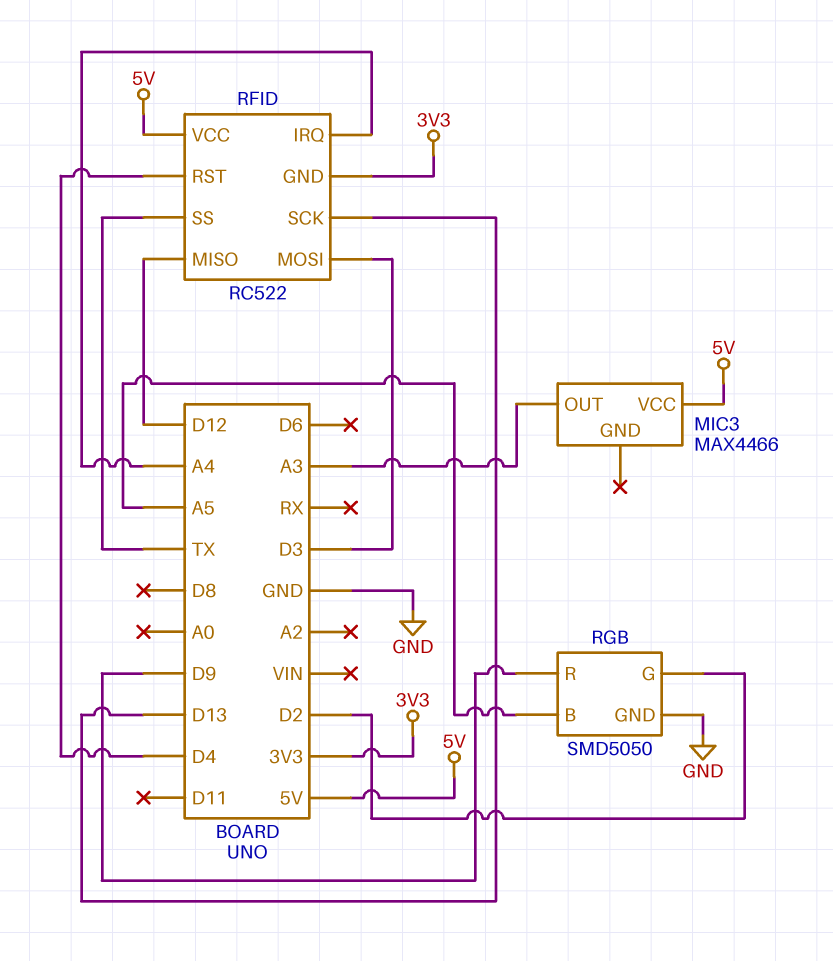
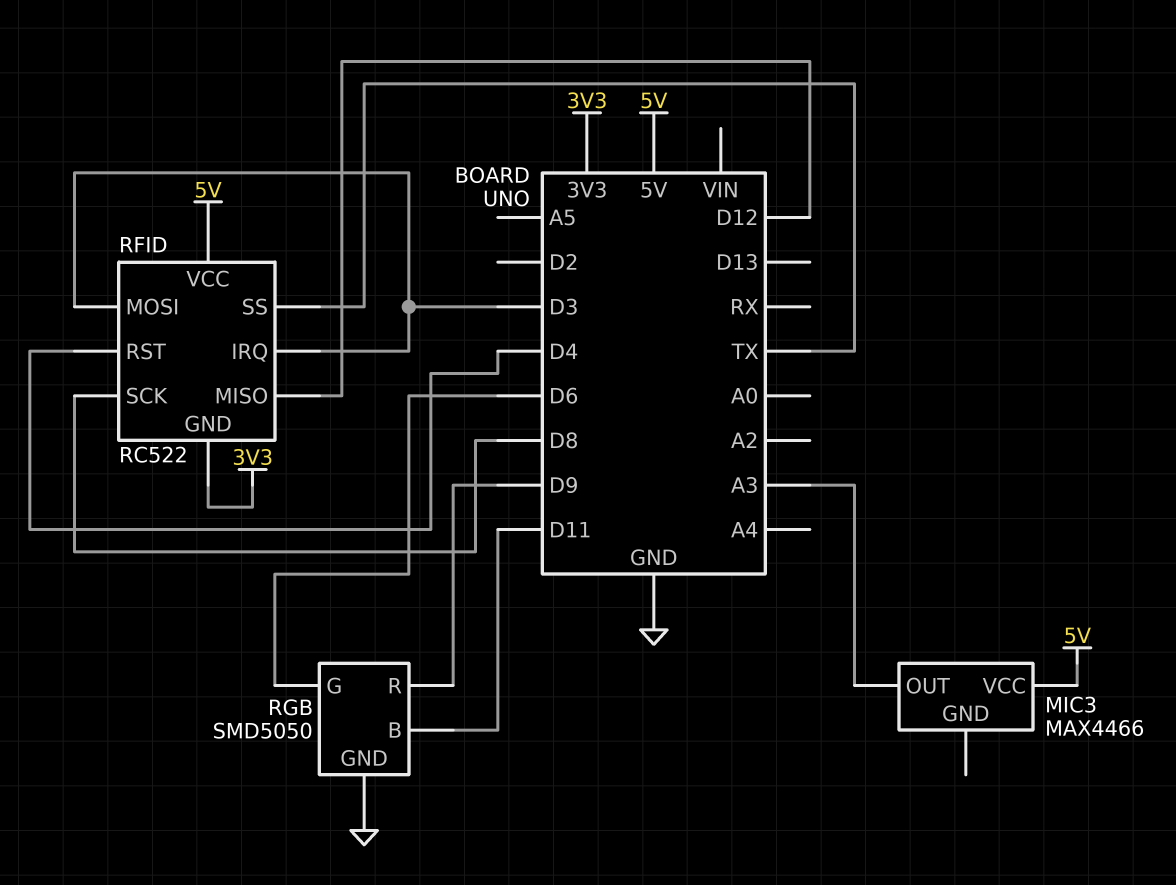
RFID pin IRQ: A4 -> D3
RFID pin SCK: D13 -> D8
RGB pin B: A5 -> D11
RGB pin G: D2 -> D6

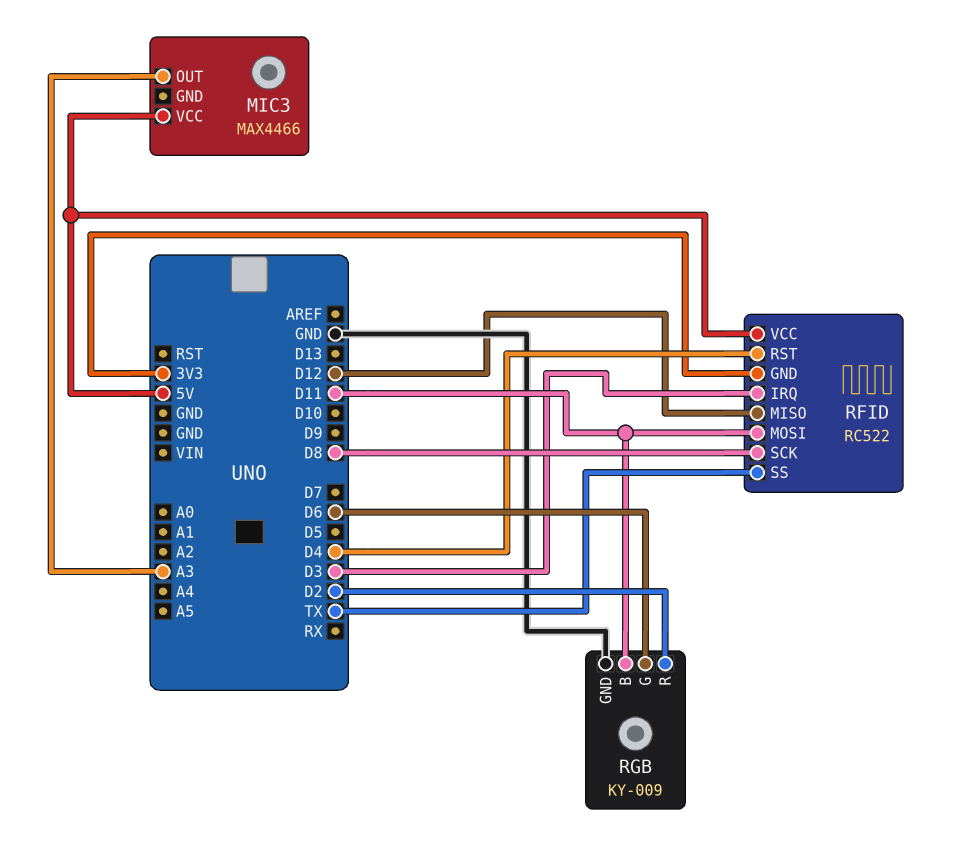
RFID pin MOSI: D3 -> D11
RGB: SMD5050 -> KY-009
RGB pin R: D9 -> D2

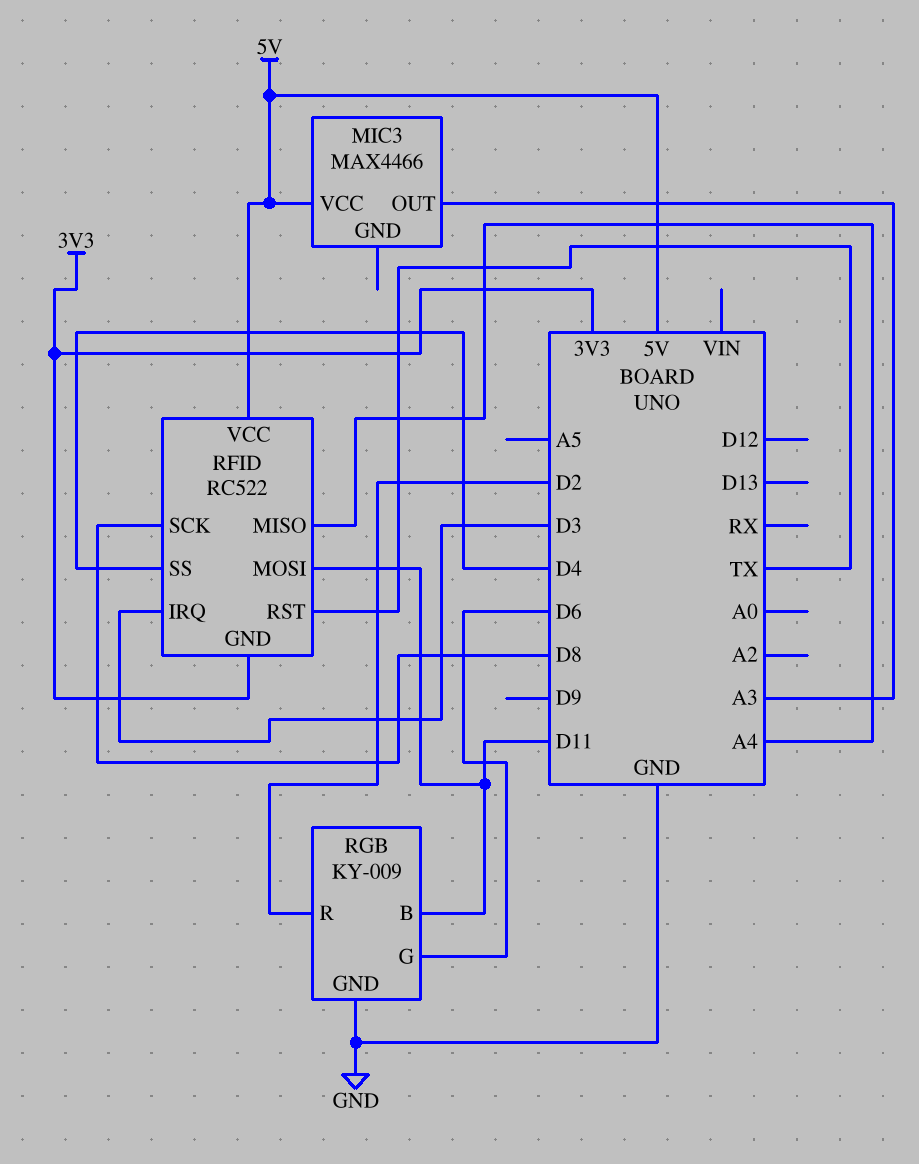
RFID pin MISO: D12 -> A4
RFID pin RST: D4 -> TX
RFID pin SS: TX -> D4

